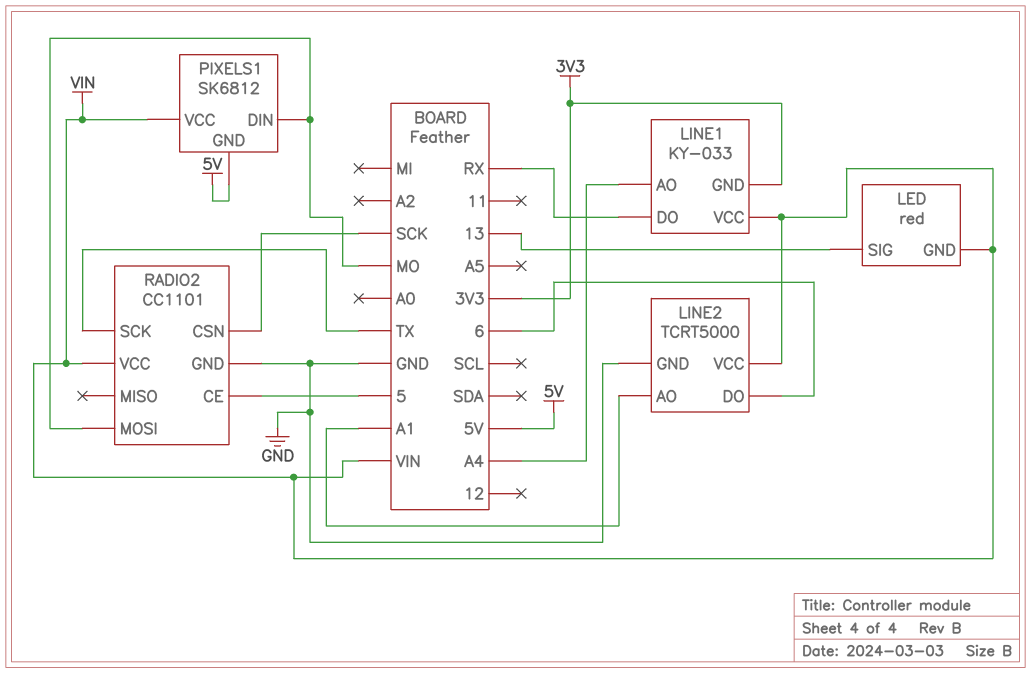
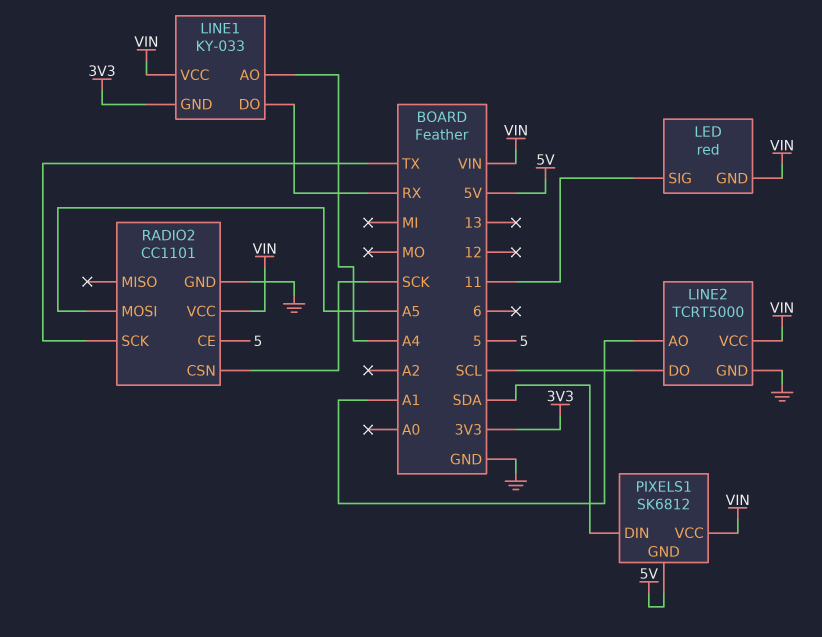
LED pin SIG: 13 -> 11
LINE2 pin DO: 6 -> SCL
PIXELS1 pin DIN: MO -> SDA
RADIO2 pin MOSI: MO -> A5

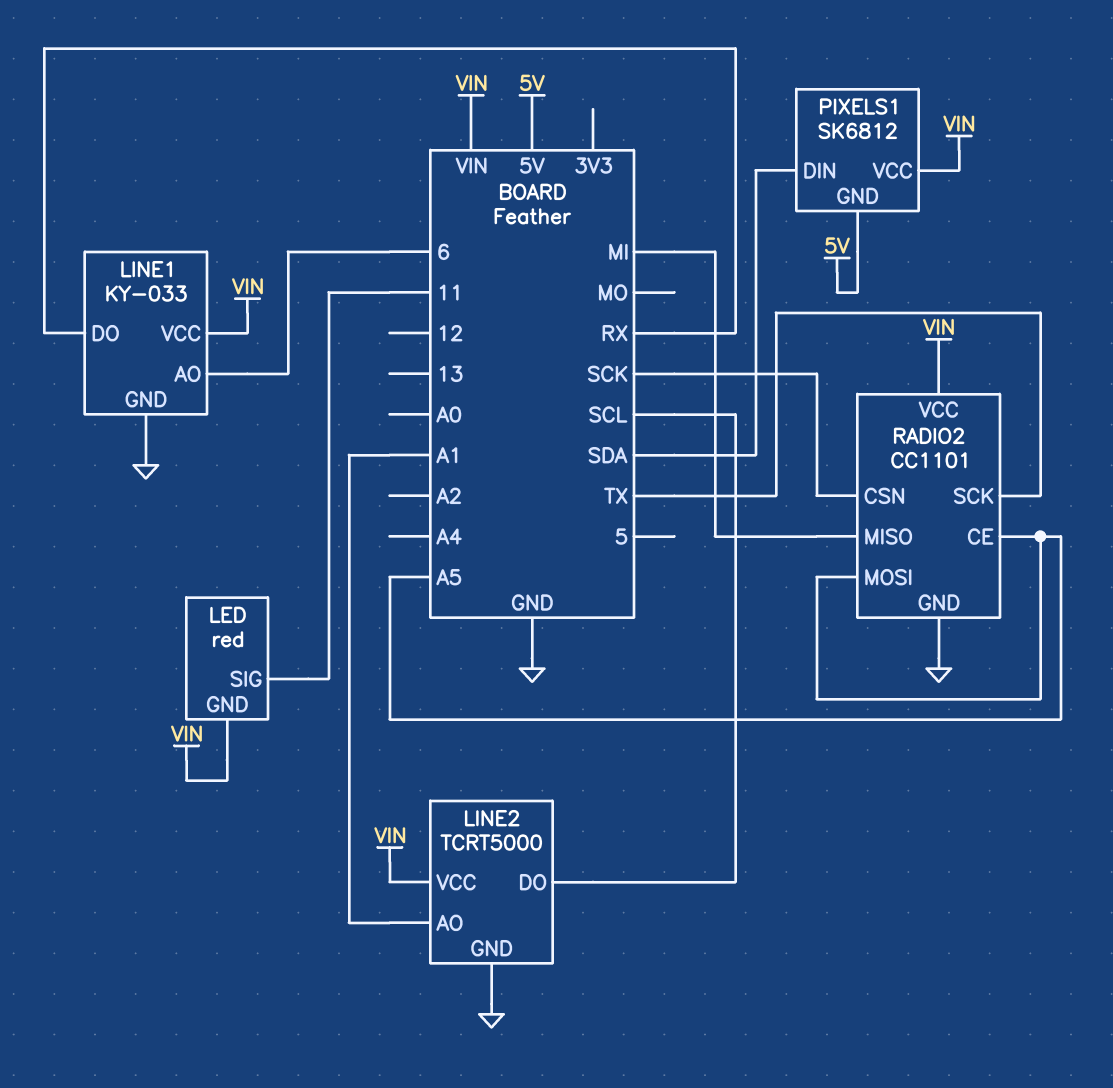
LINE1 pin AO: A4 -> 6
LINE1 pin GND: 3V3 -> GND
RADIO2 pin CE: 5 -> A5
RADIO2 pin MISO: none -> MI

